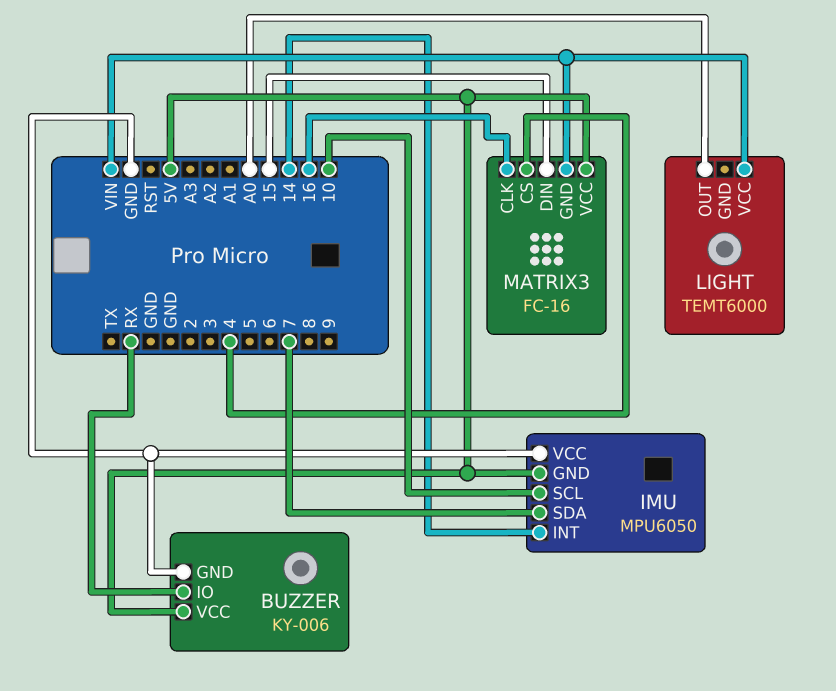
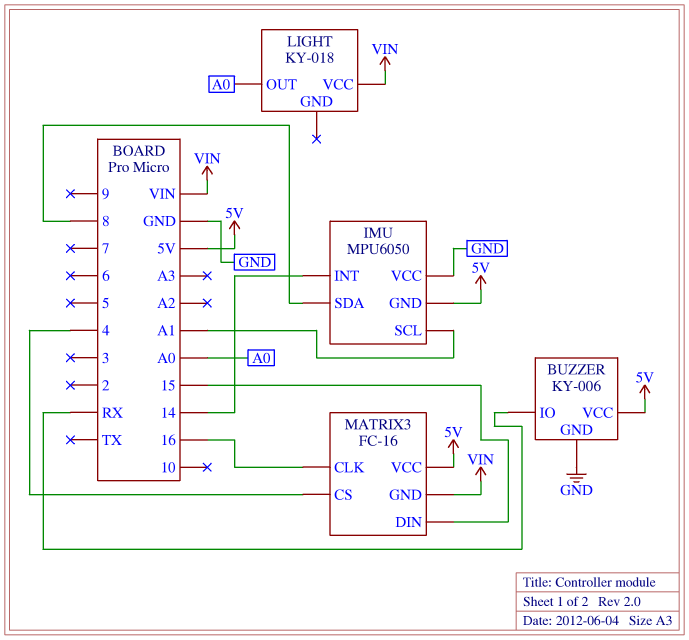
IMU pin SCL: 10 -> A1
IMU pin SDA: 7 -> 8
LIGHT: TEMT6000 -> KY-018

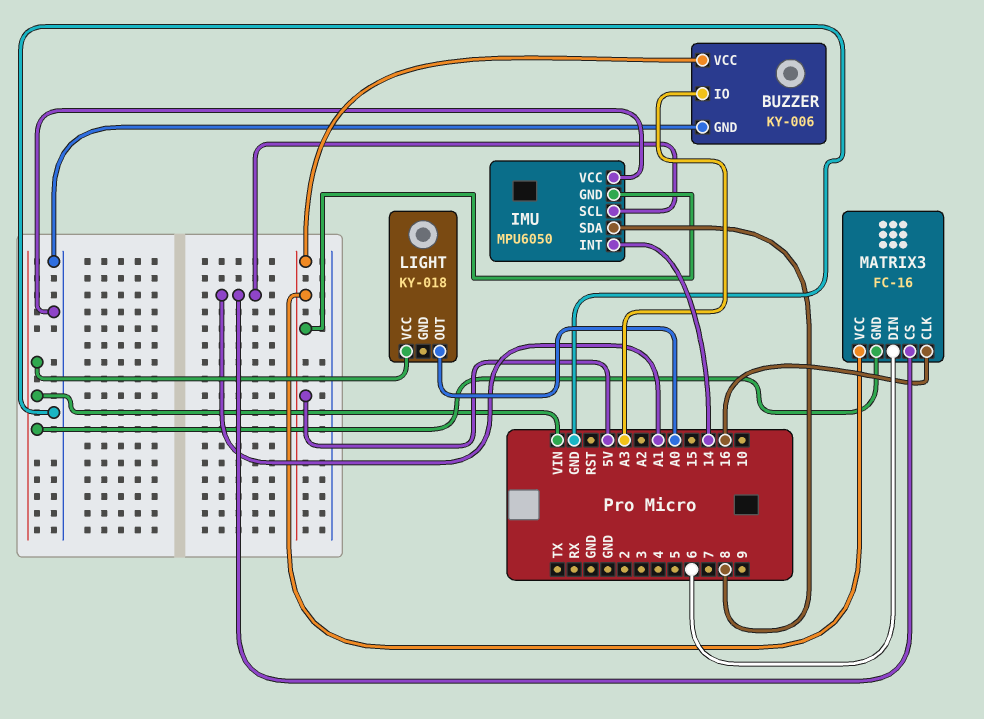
BUZZER pin IO: RX -> A3
MATRIX3 pin CS: 4 -> A1
MATRIX3 pin DIN: 15 -> 6

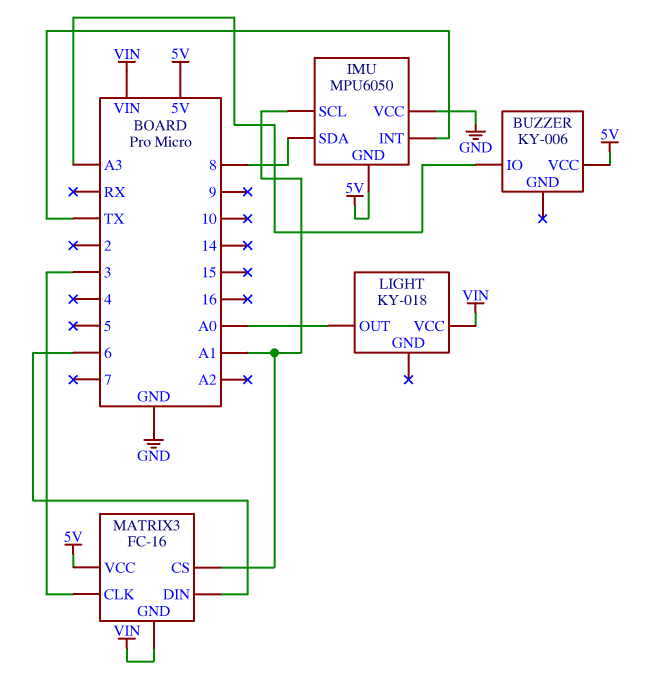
BUZZER pin GND: GND -> none
IMU pin INT: 14 -> TX
MATRIX3 pin CLK: 16 -> 3

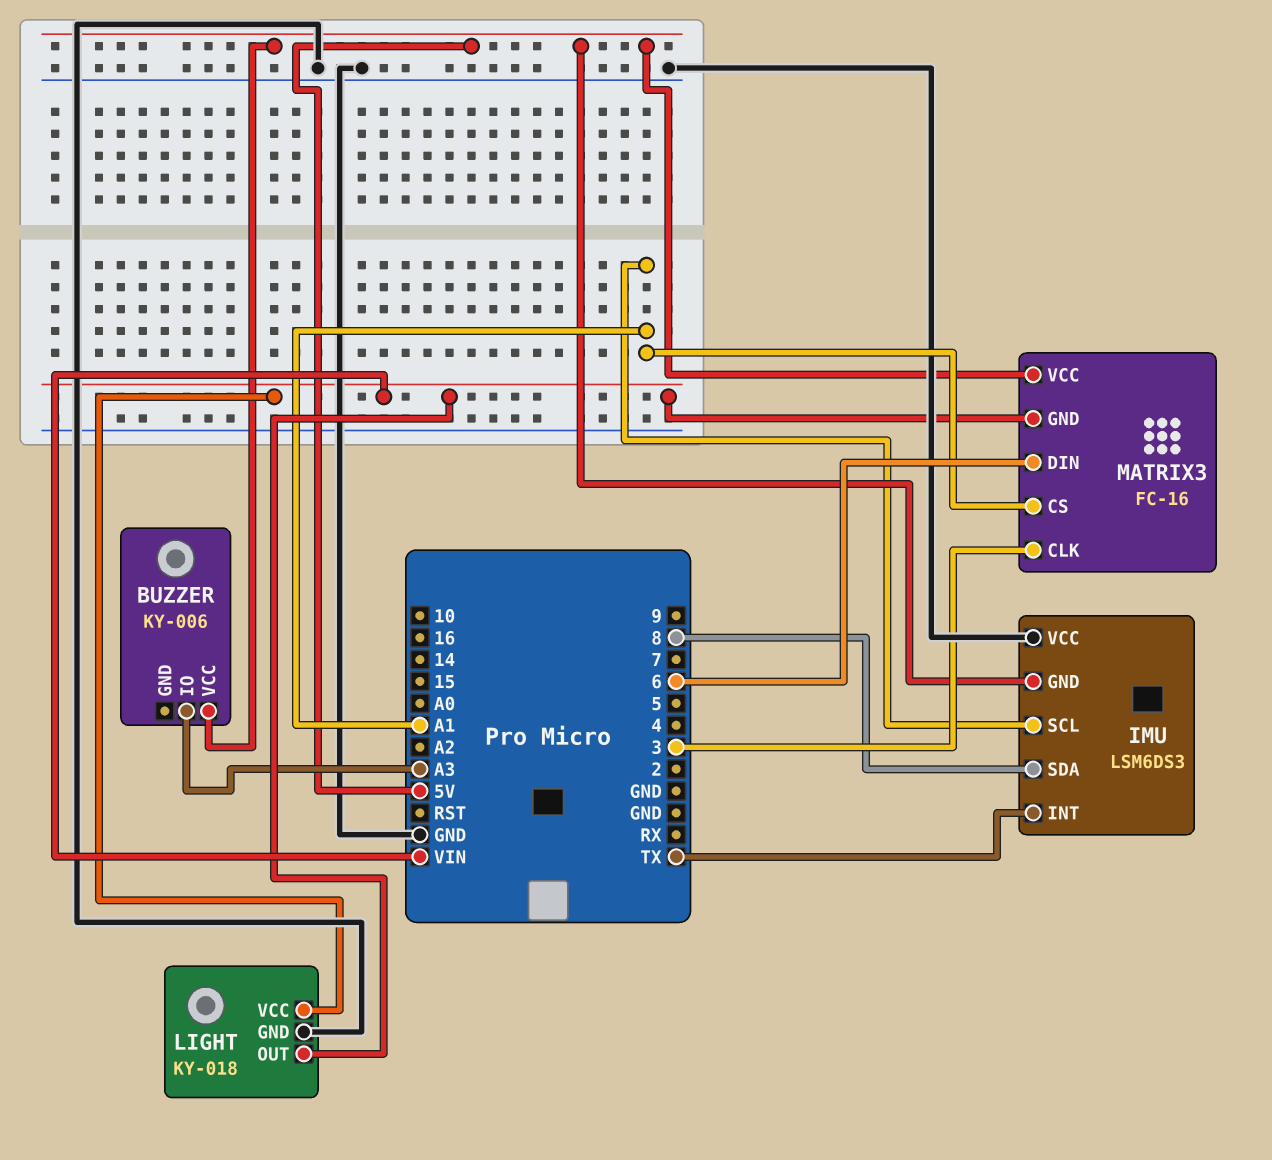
IMU: MPU6050 -> LSM6DS3
LIGHT pin GND: none -> GND
LIGHT pin OUT: A0 -> VIN

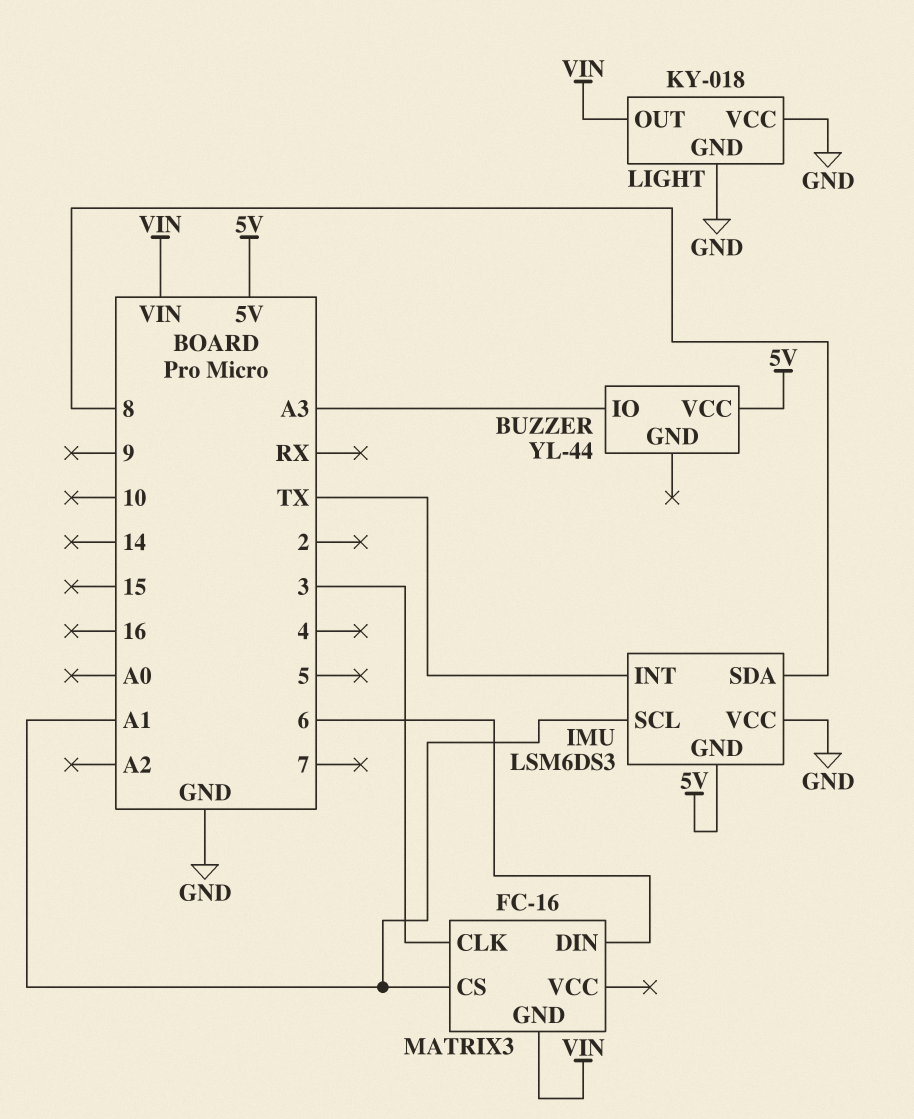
BUZZER: KY-006 -> YL-44
LIGHT pin VCC: VIN -> GND
MATRIX3 pin VCC: 5V -> none

